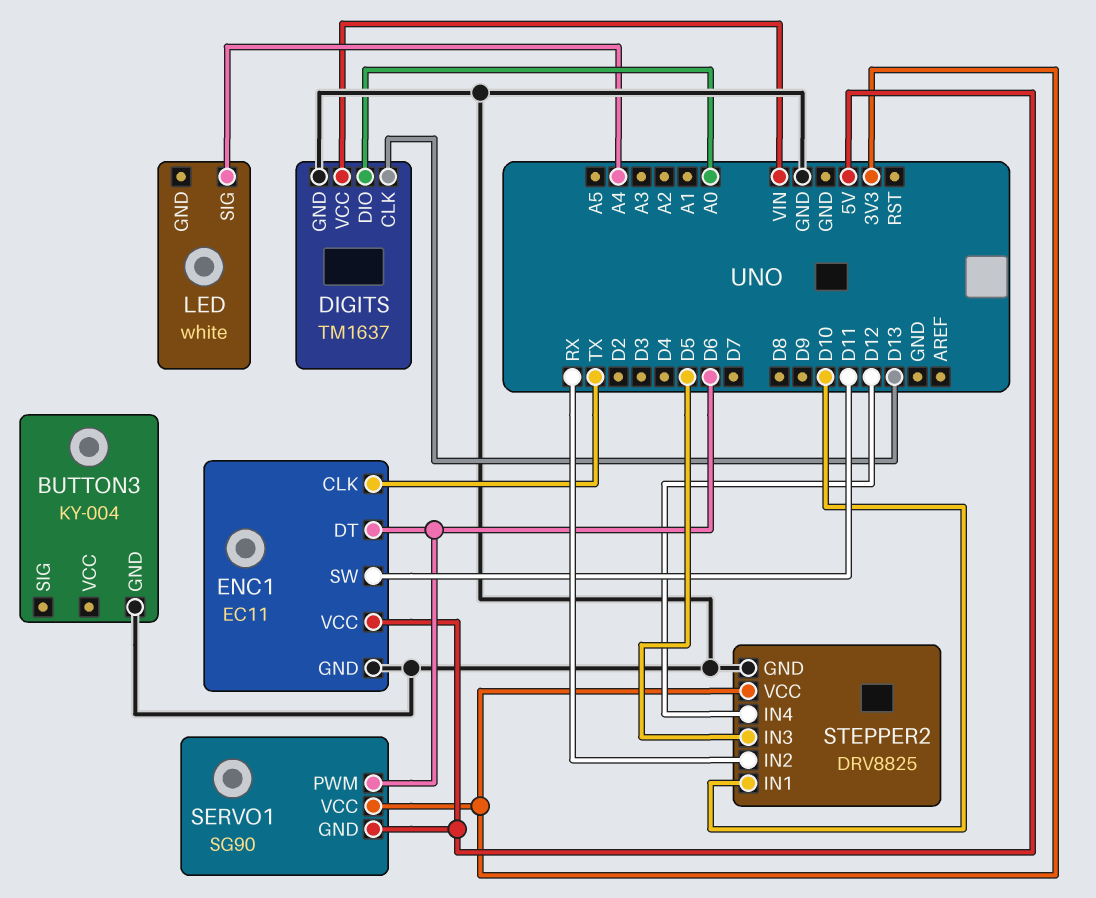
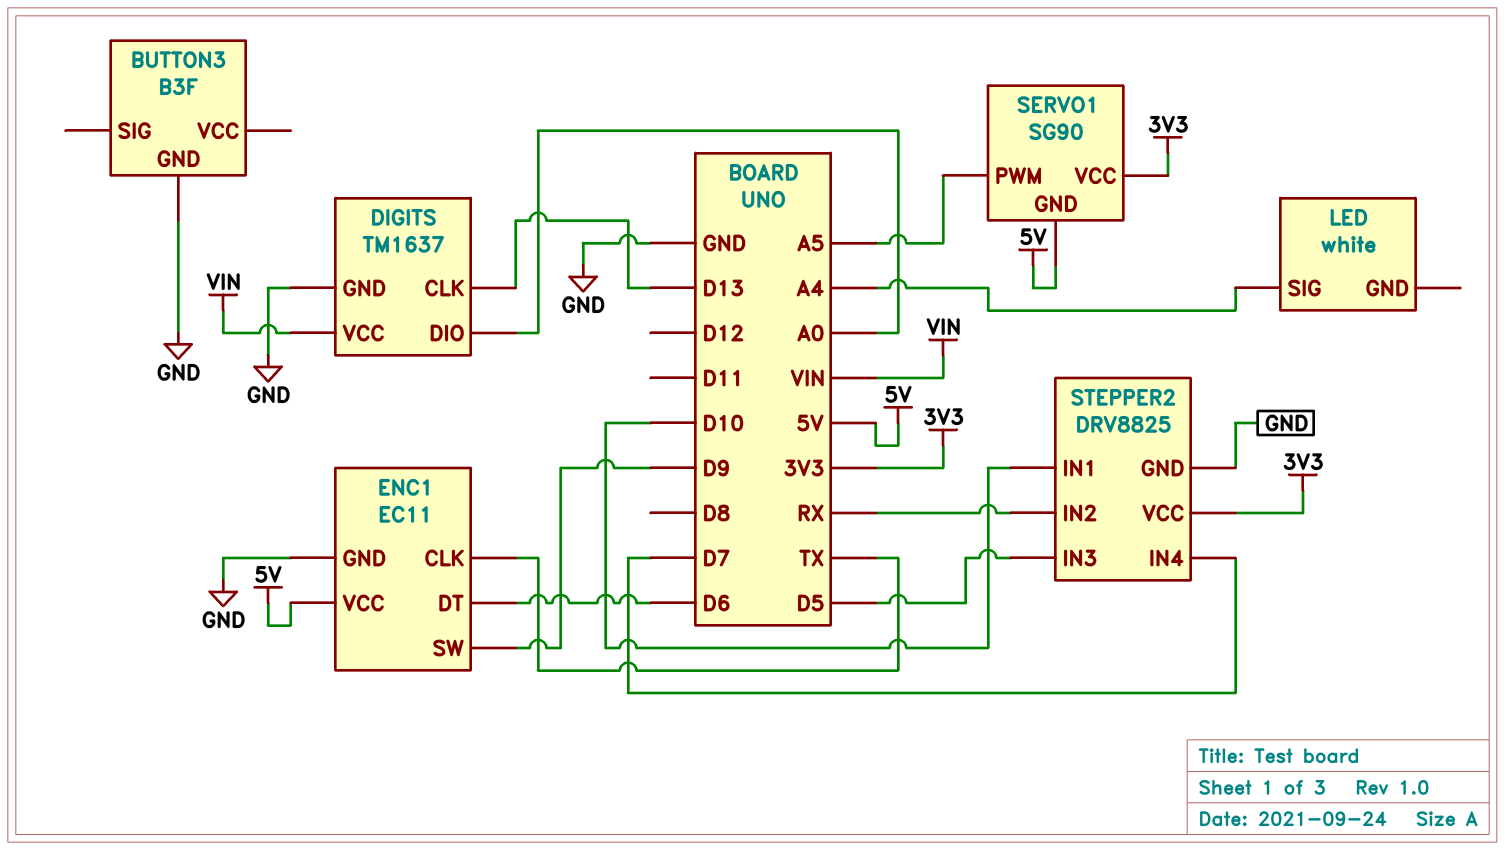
BUTTON3: KY-004 -> B3F
ENC1 pin SW: D11 -> D9
SERVO1 pin PWM: D6 -> A5
STEPPER2 pin IN4: D12 -> D7

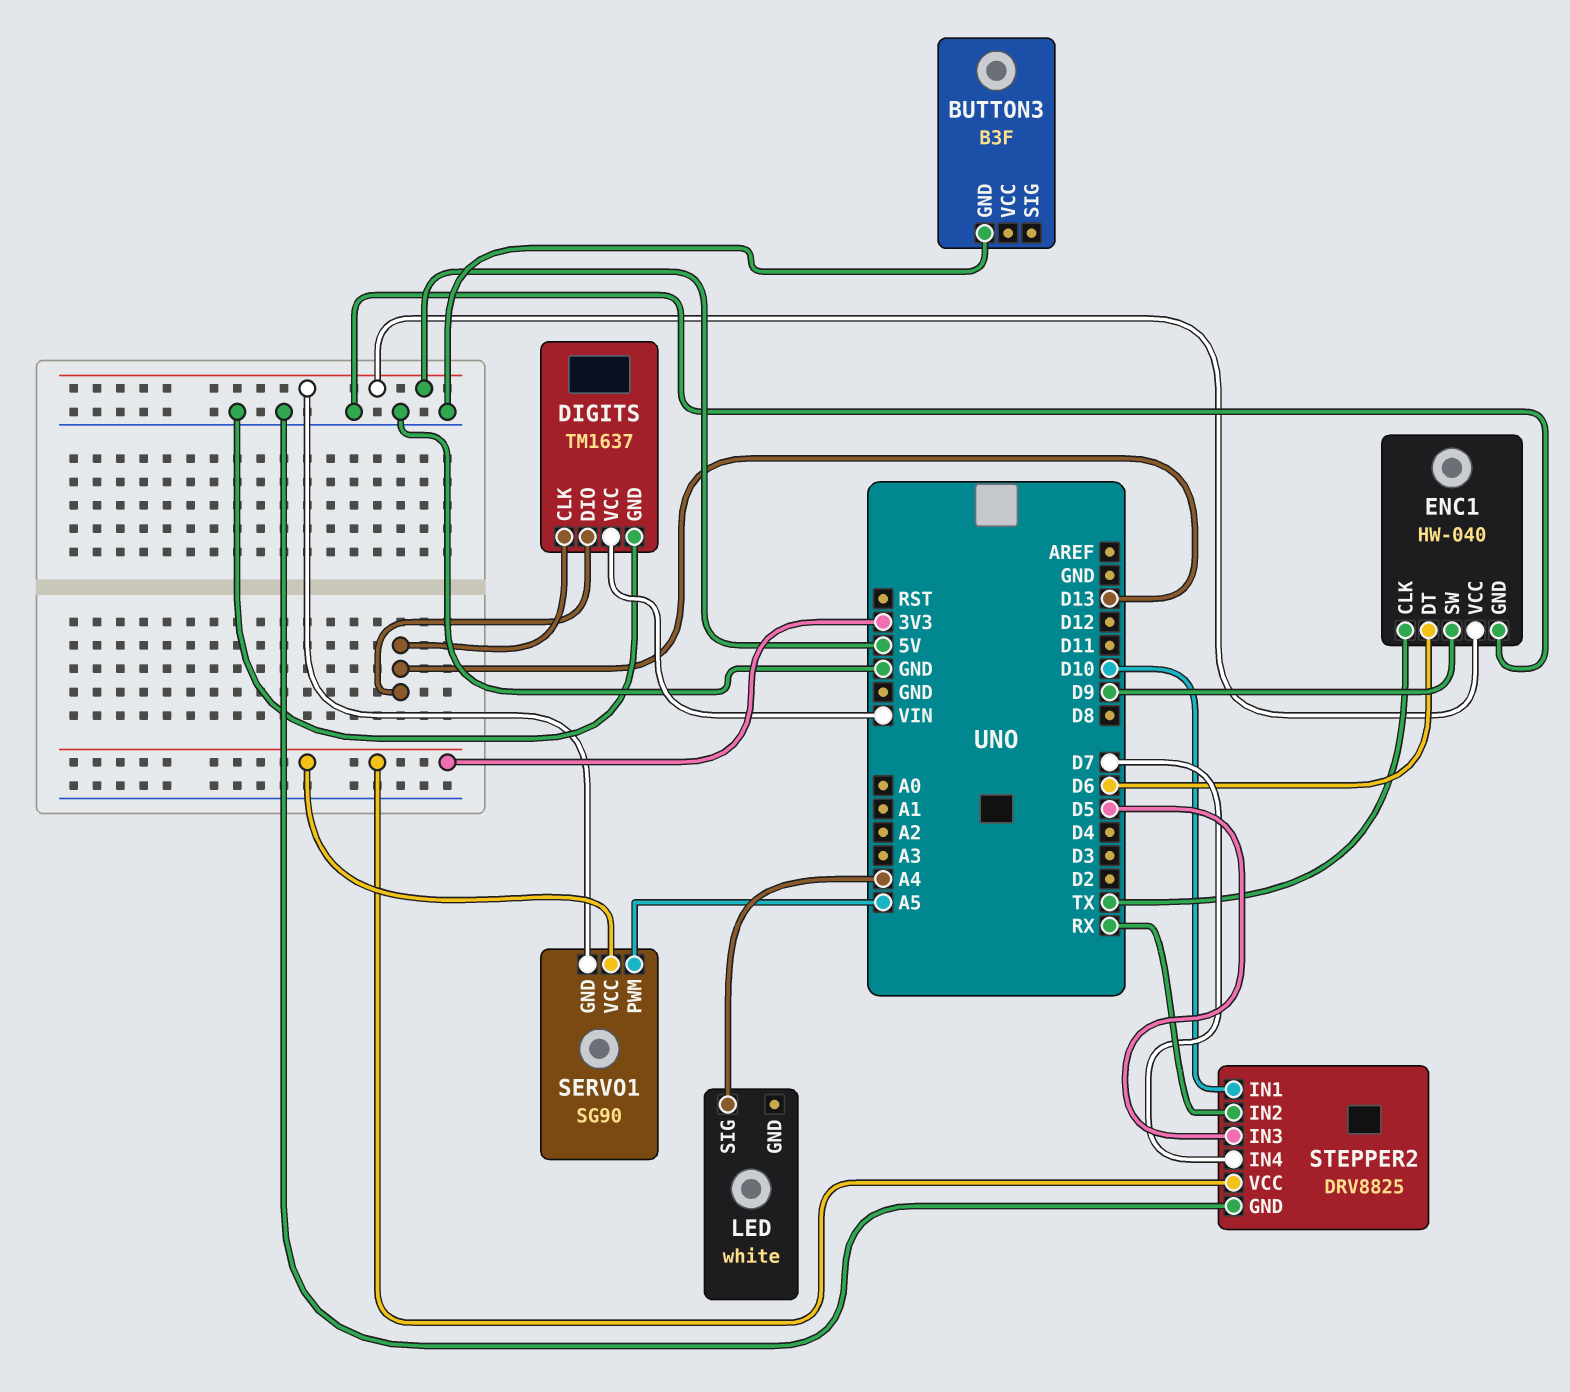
DIGITS pin DIO: A0 -> D13
ENC1: EC11 -> HW-040

